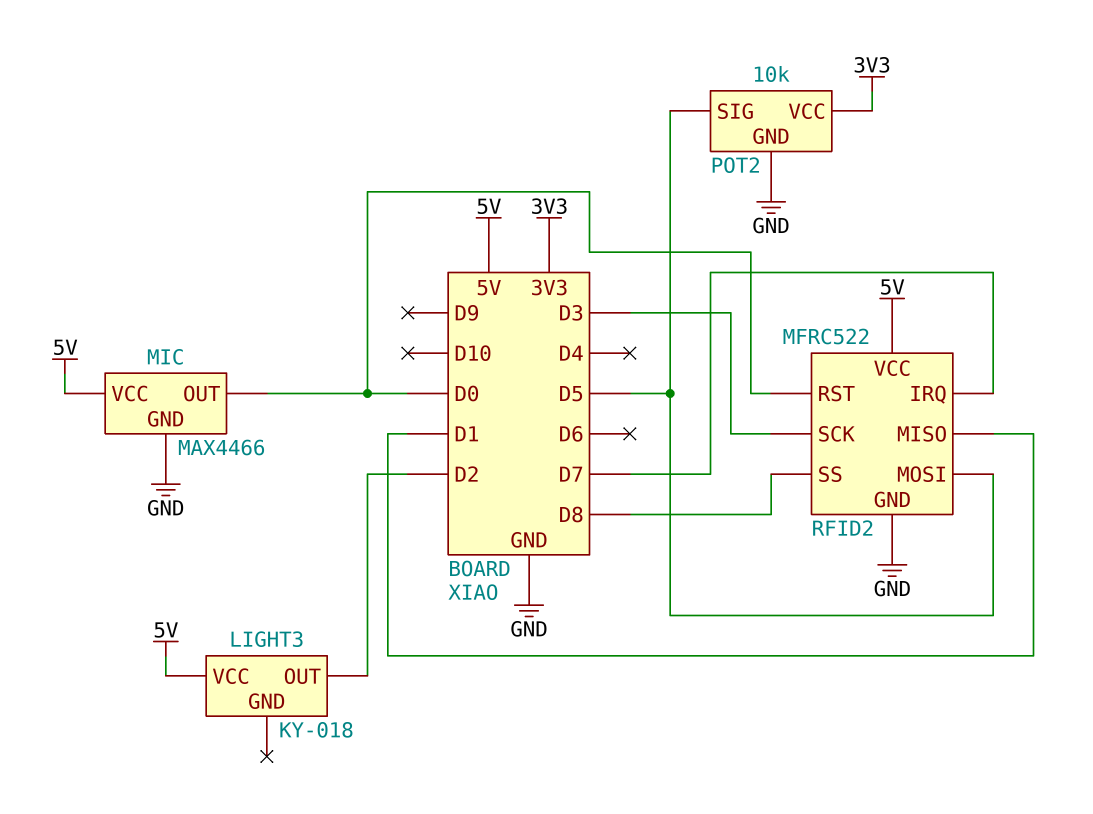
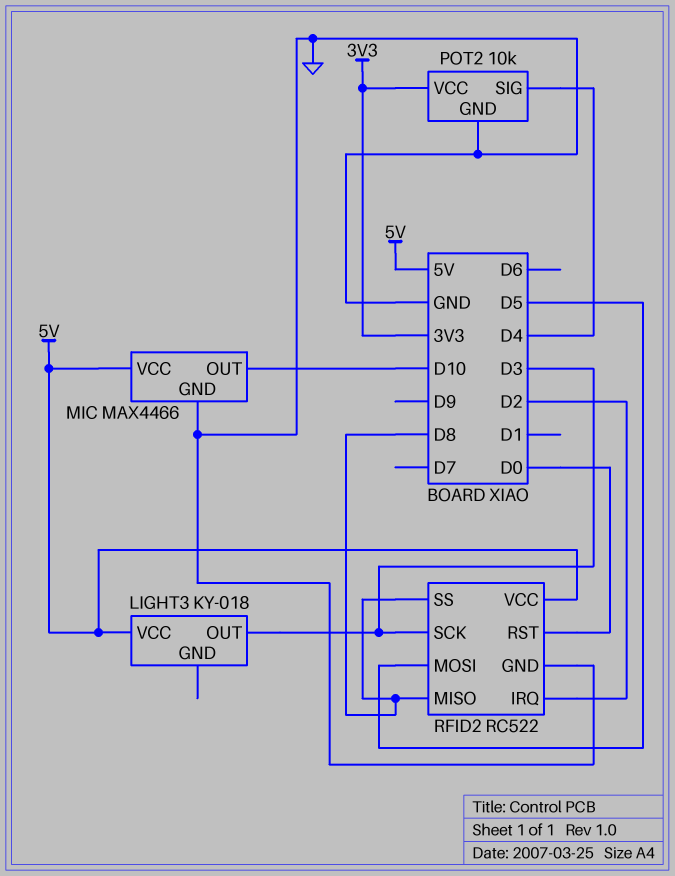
LIGHT3 pin OUT: D2 -> D3
MIC pin OUT: D0 -> D10
POT2 pin SIG: D5 -> D4
RFID2: MFRC522 -> RC522
RFID2 pin IRQ: D7 -> D2
RFID2 pin MISO: D1 -> D8

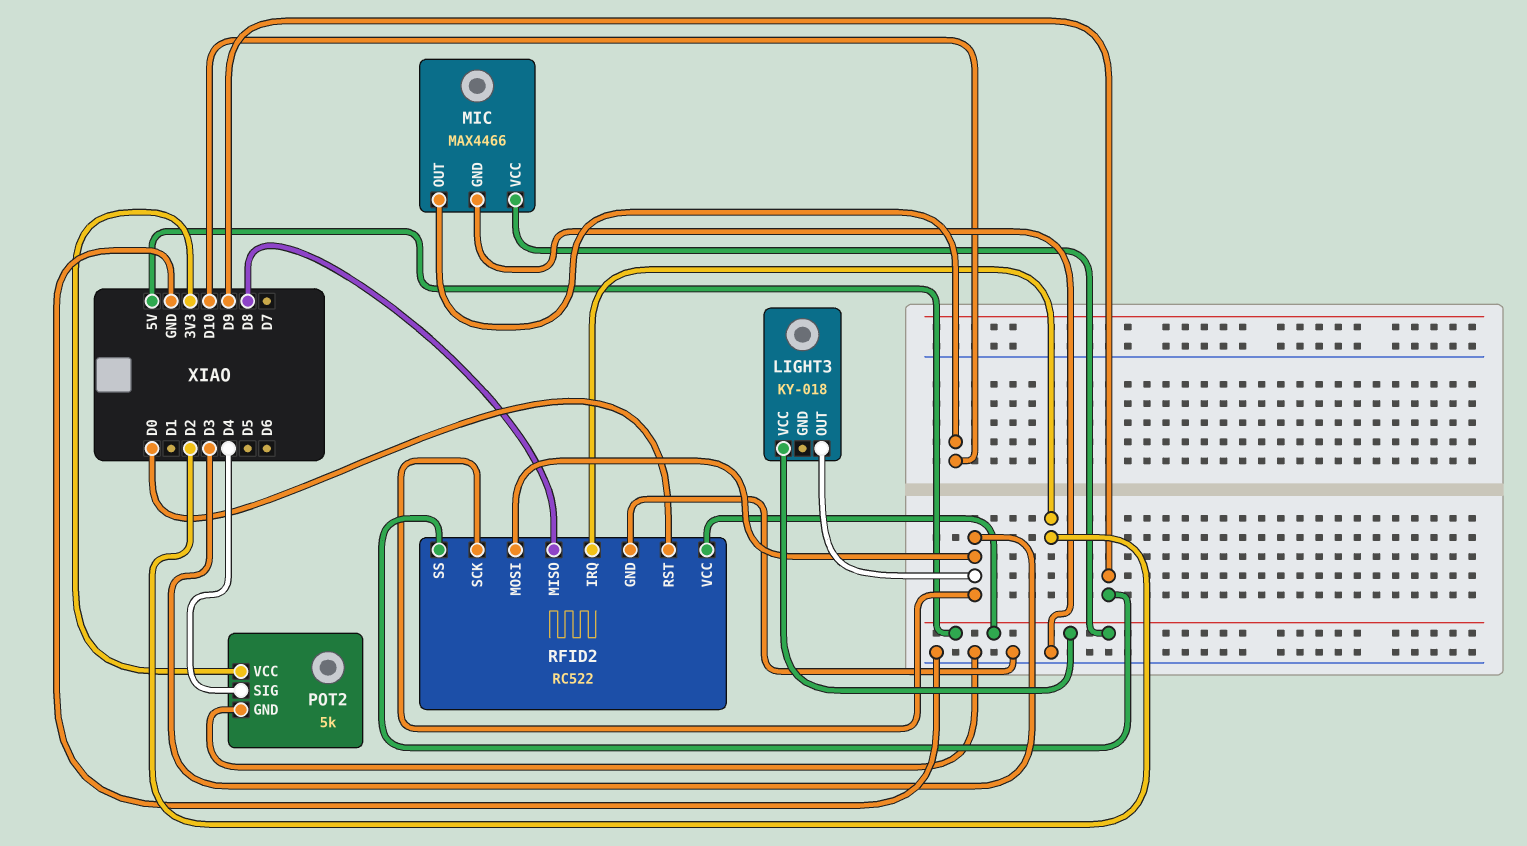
POT2: 10k -> 5k
RFID2 pin MOSI: D5 -> D3
RFID2 pin SS: D8 -> D9

